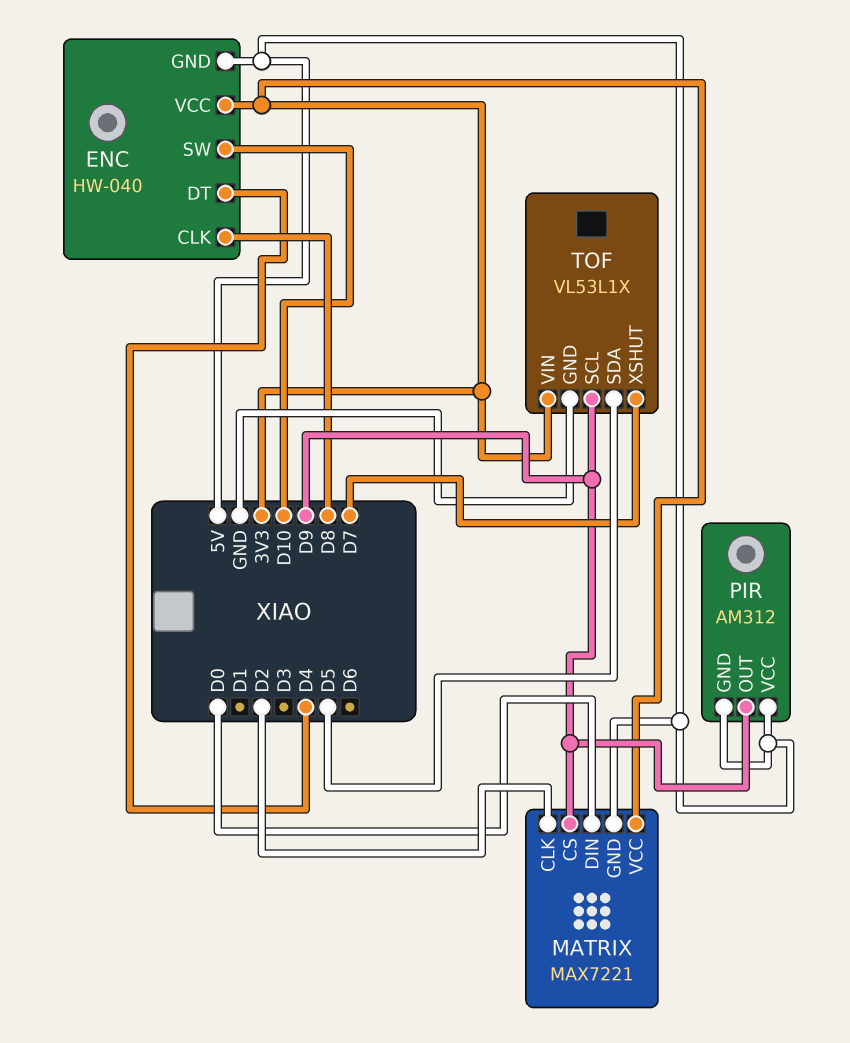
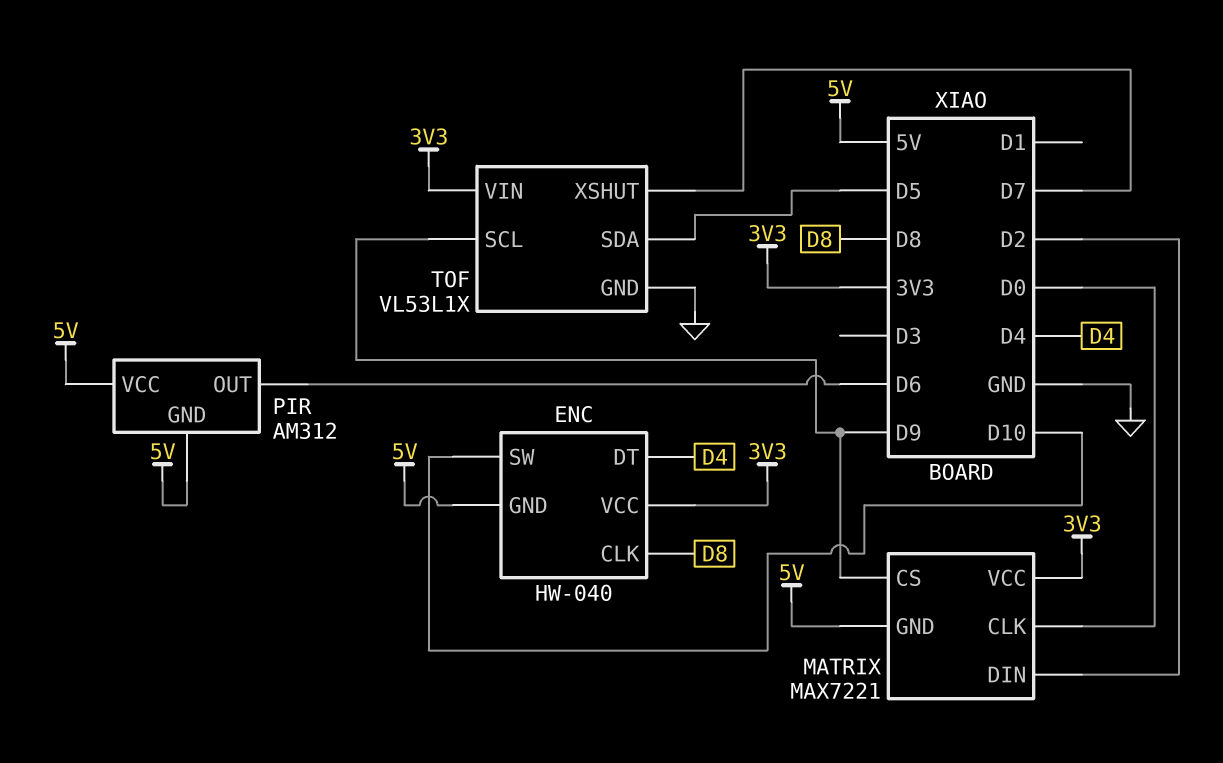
MATRIX pin CLK: D2 -> D0
MATRIX pin DIN: D0 -> D2
PIR pin OUT: D9 -> D6

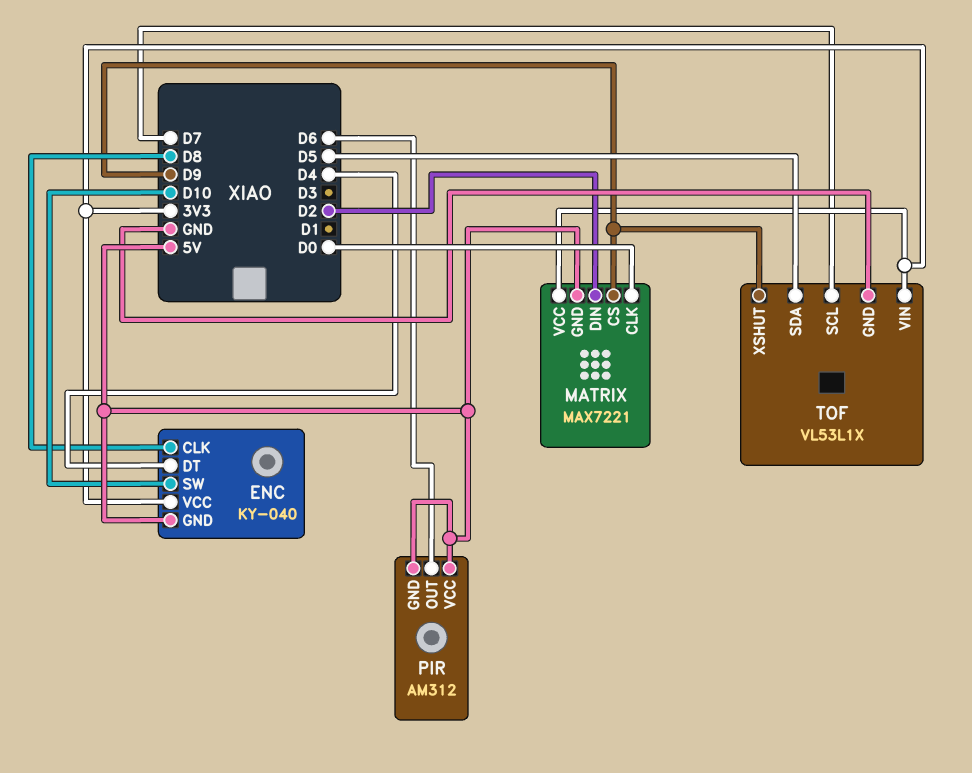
ENC: HW-040 -> KY-040
TOF pin SCL: D9 -> D7
TOF pin XSHUT: D7 -> D9

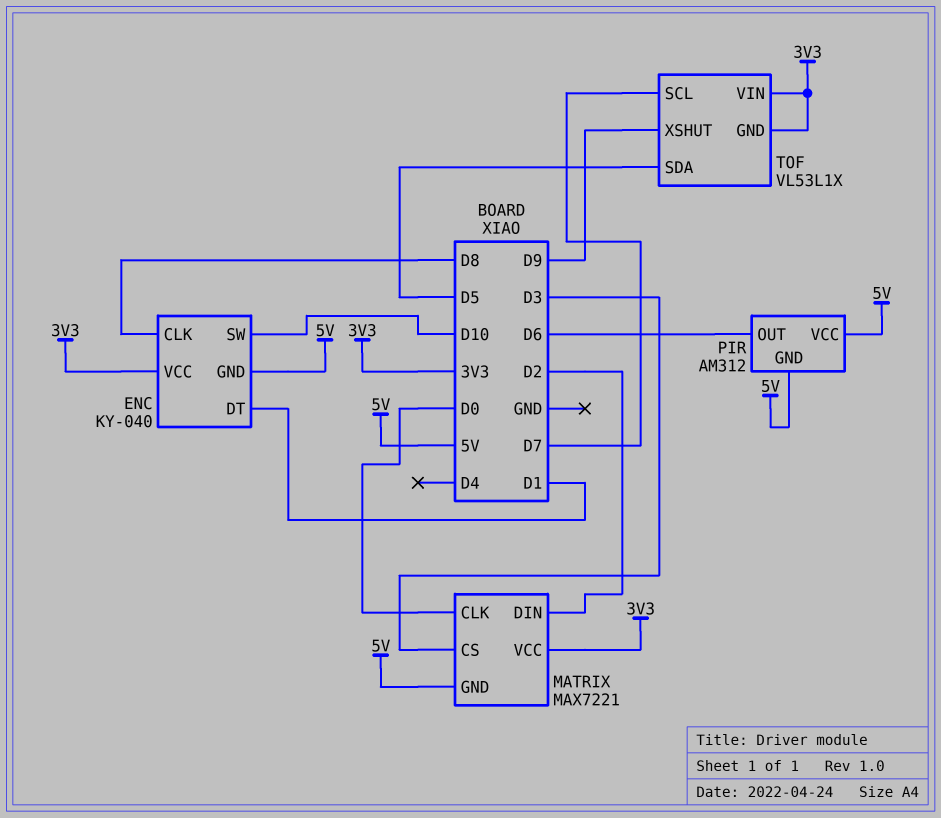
ENC pin DT: D4 -> D1
MATRIX pin CS: D9 -> D3
TOF pin GND: GND -> 3V3

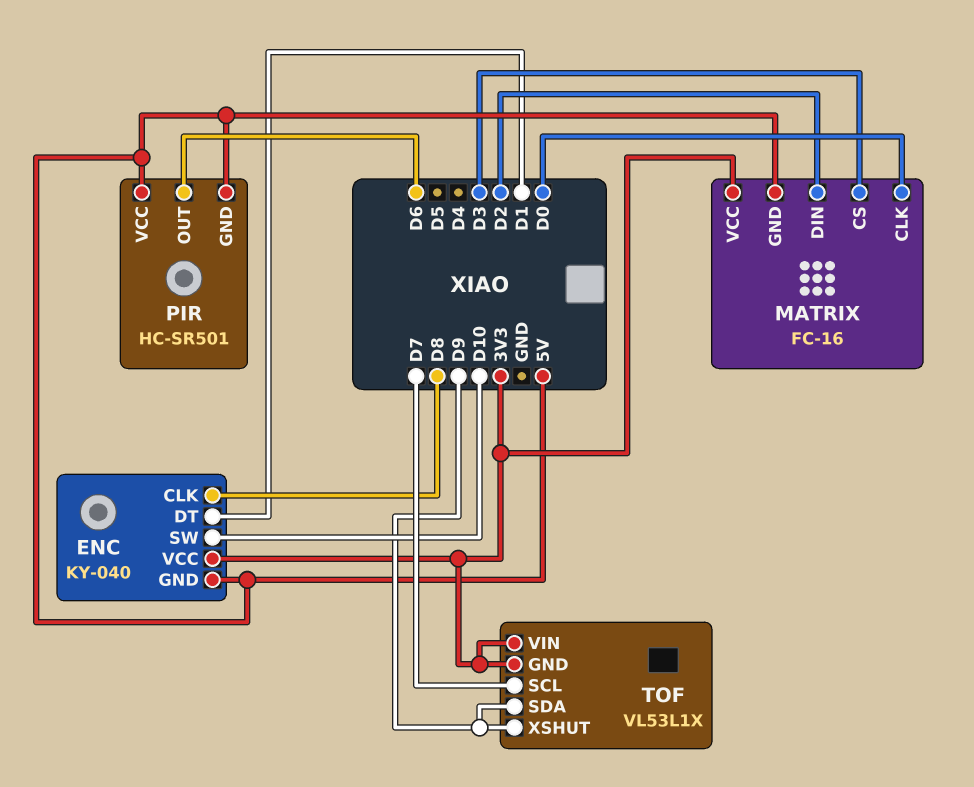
MATRIX: MAX7221 -> FC-16
PIR: AM312 -> HC-SR501
TOF pin SDA: D5 -> D9

